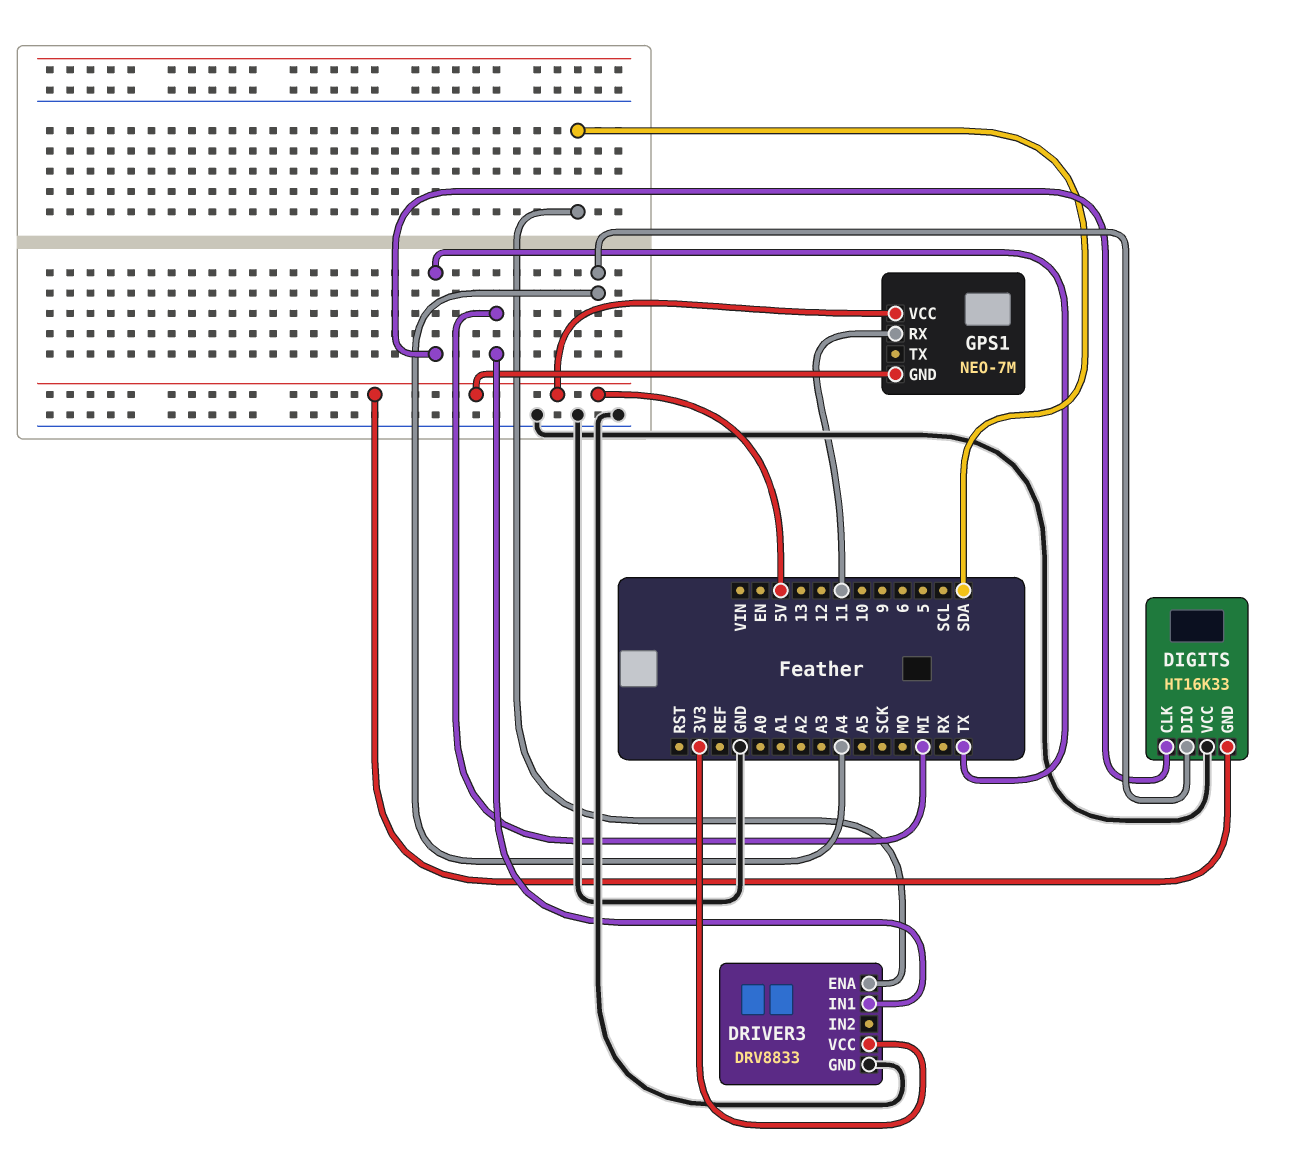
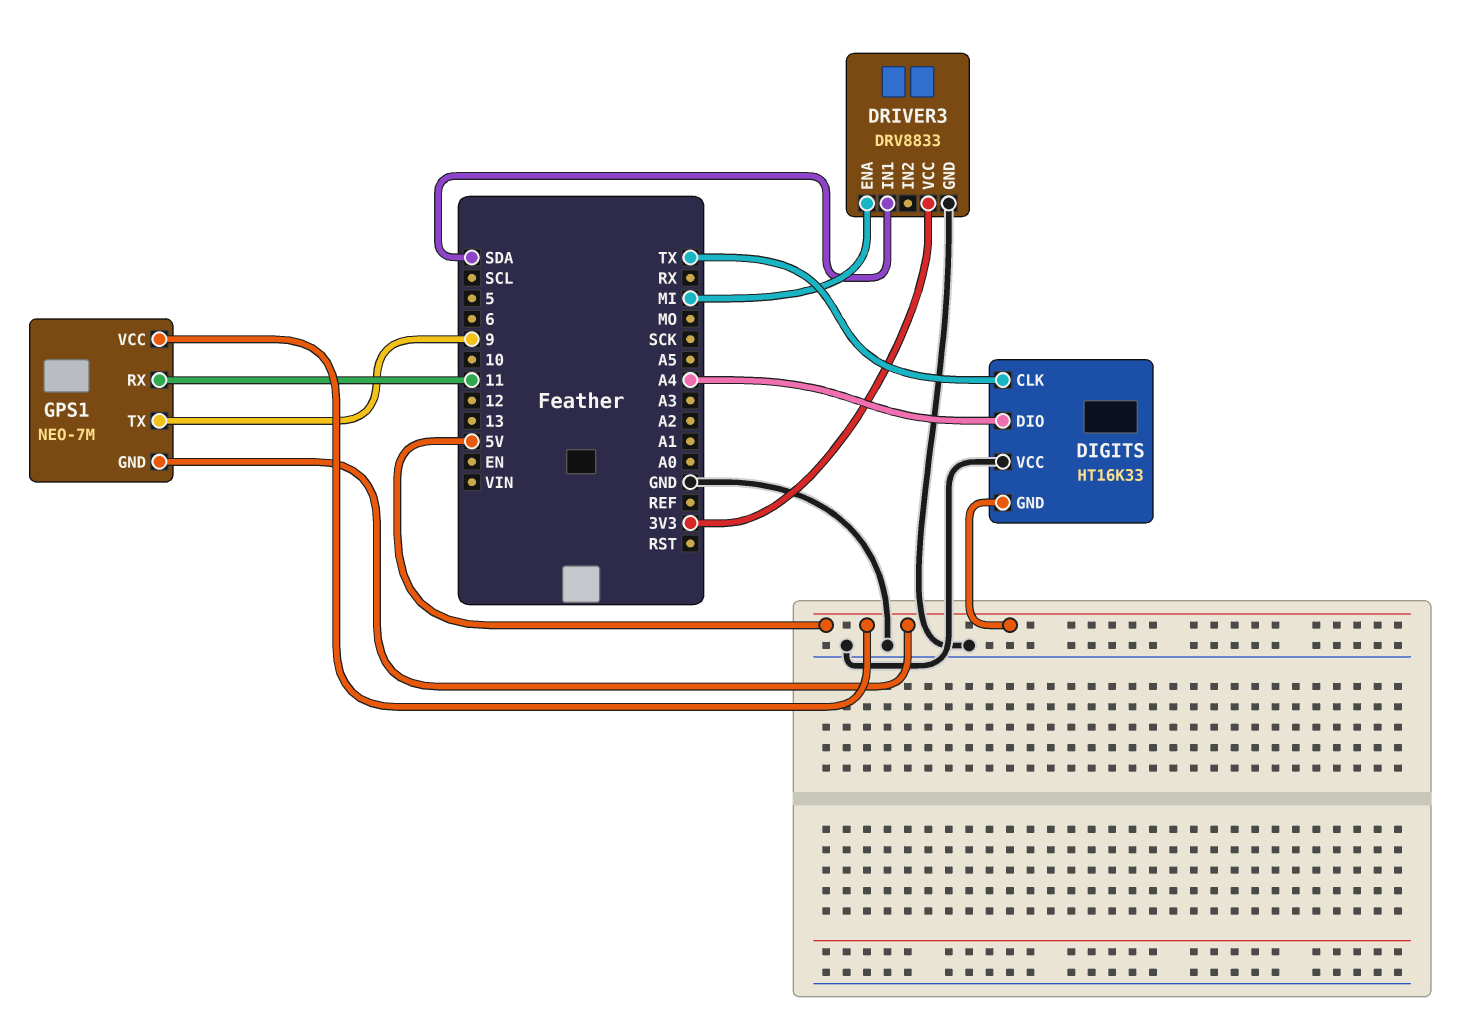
DRIVER3 pin ENA: SDA -> MI
DRIVER3 pin IN1: MI -> SDA
GPS1 pin TX: none -> 9

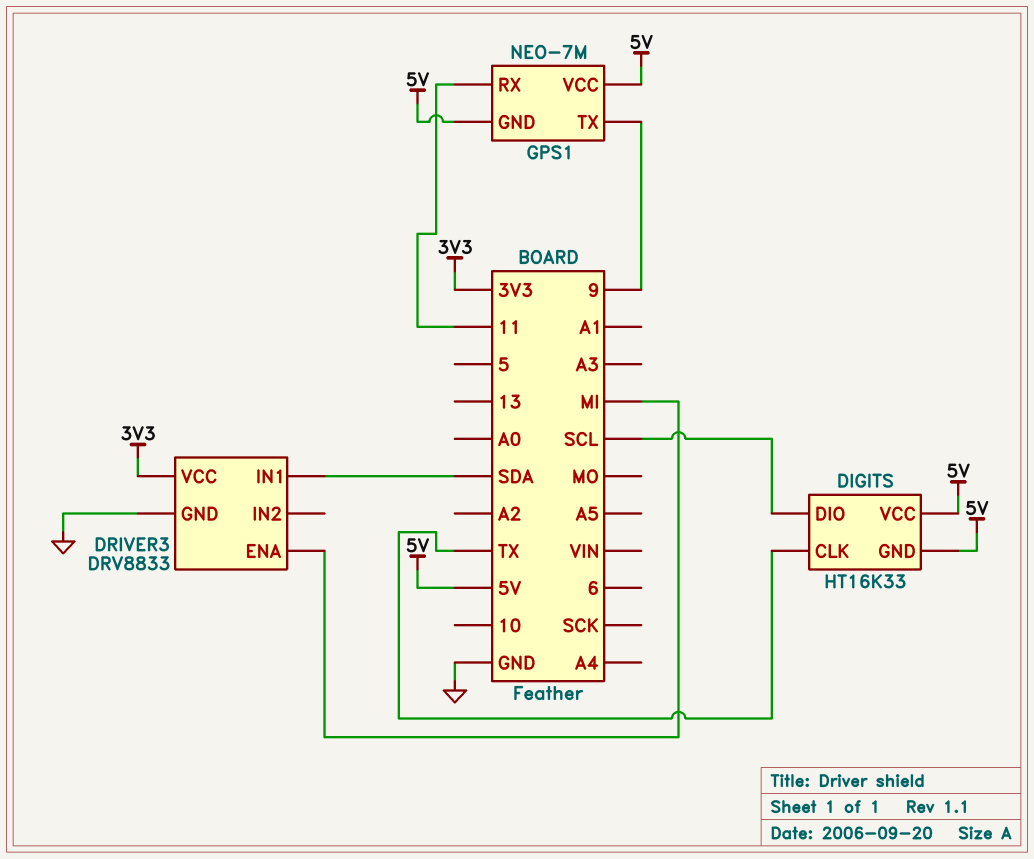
DIGITS pin DIO: A4 -> SCL
DIGITS pin VCC: GND -> 5V

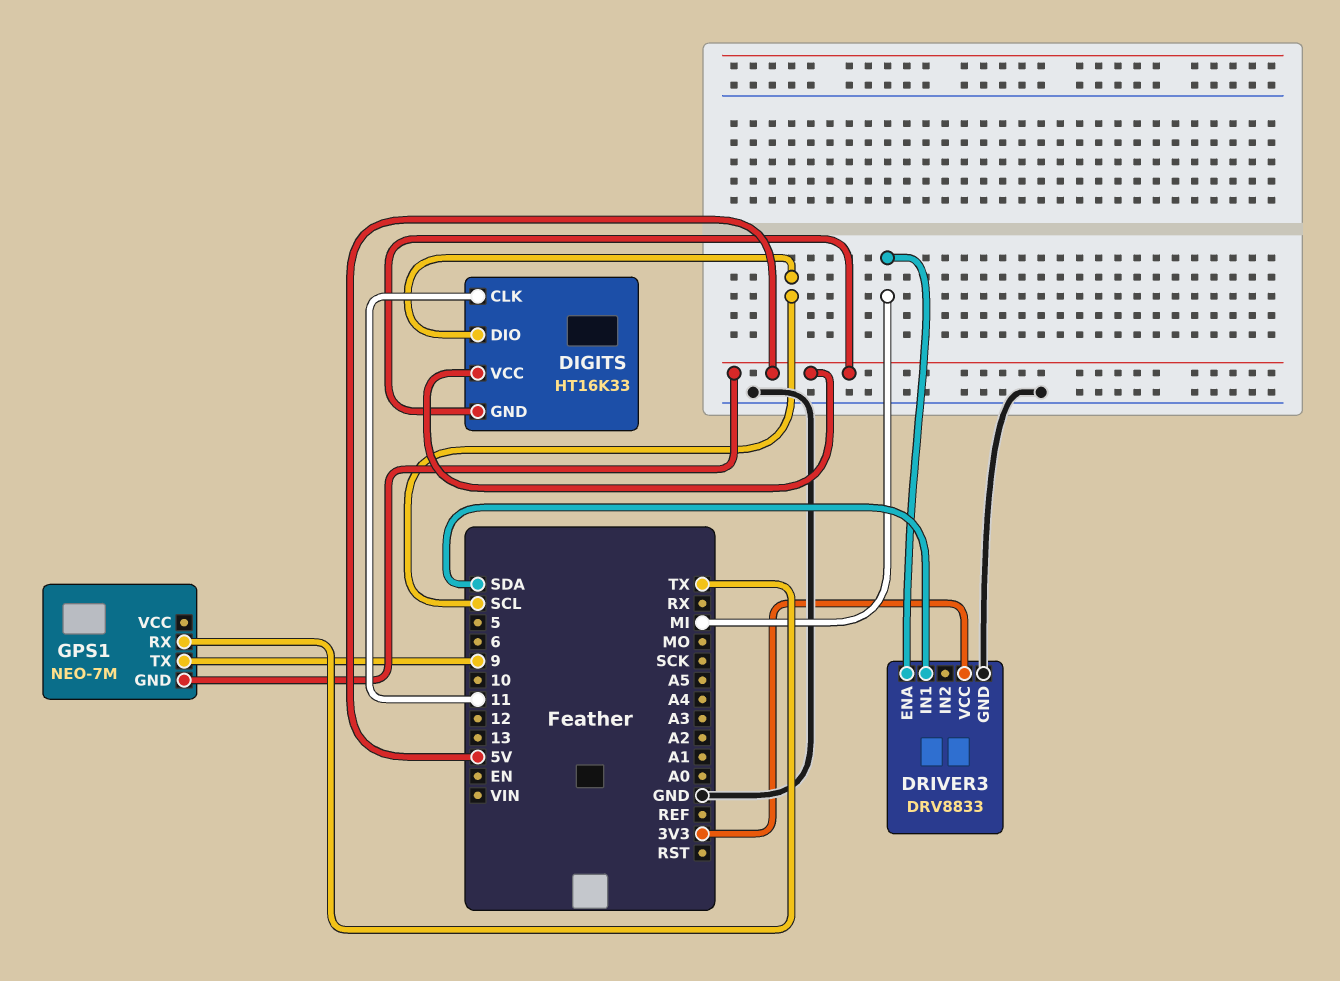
DIGITS pin CLK: TX -> 11
GPS1 pin RX: 11 -> TX
GPS1 pin VCC: 5V -> none

